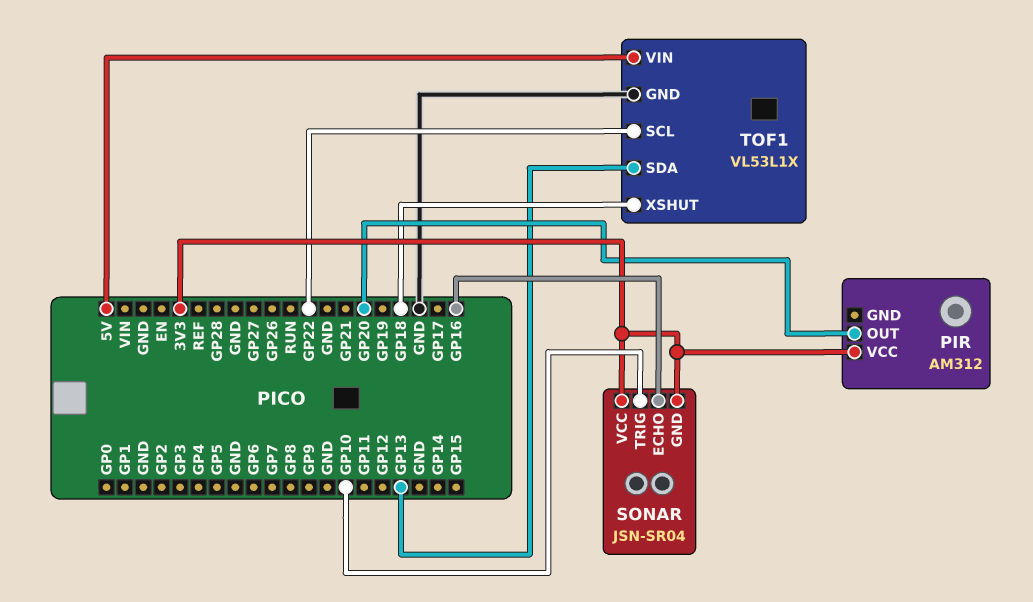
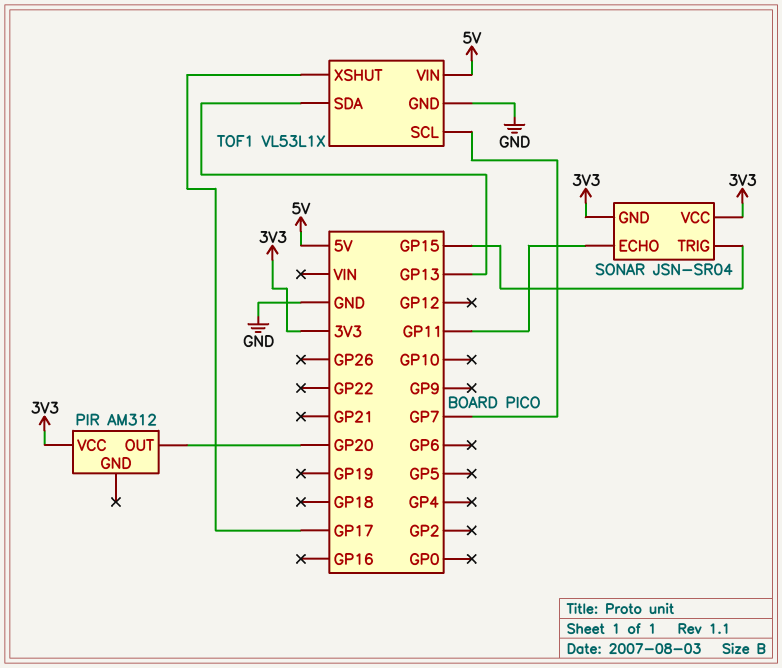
SONAR pin ECHO: GP16 -> GP11
SONAR pin TRIG: GP10 -> GP15
TOF1 pin SCL: GP22 -> GP7
TOF1 pin XSHUT: GP18 -> GP17

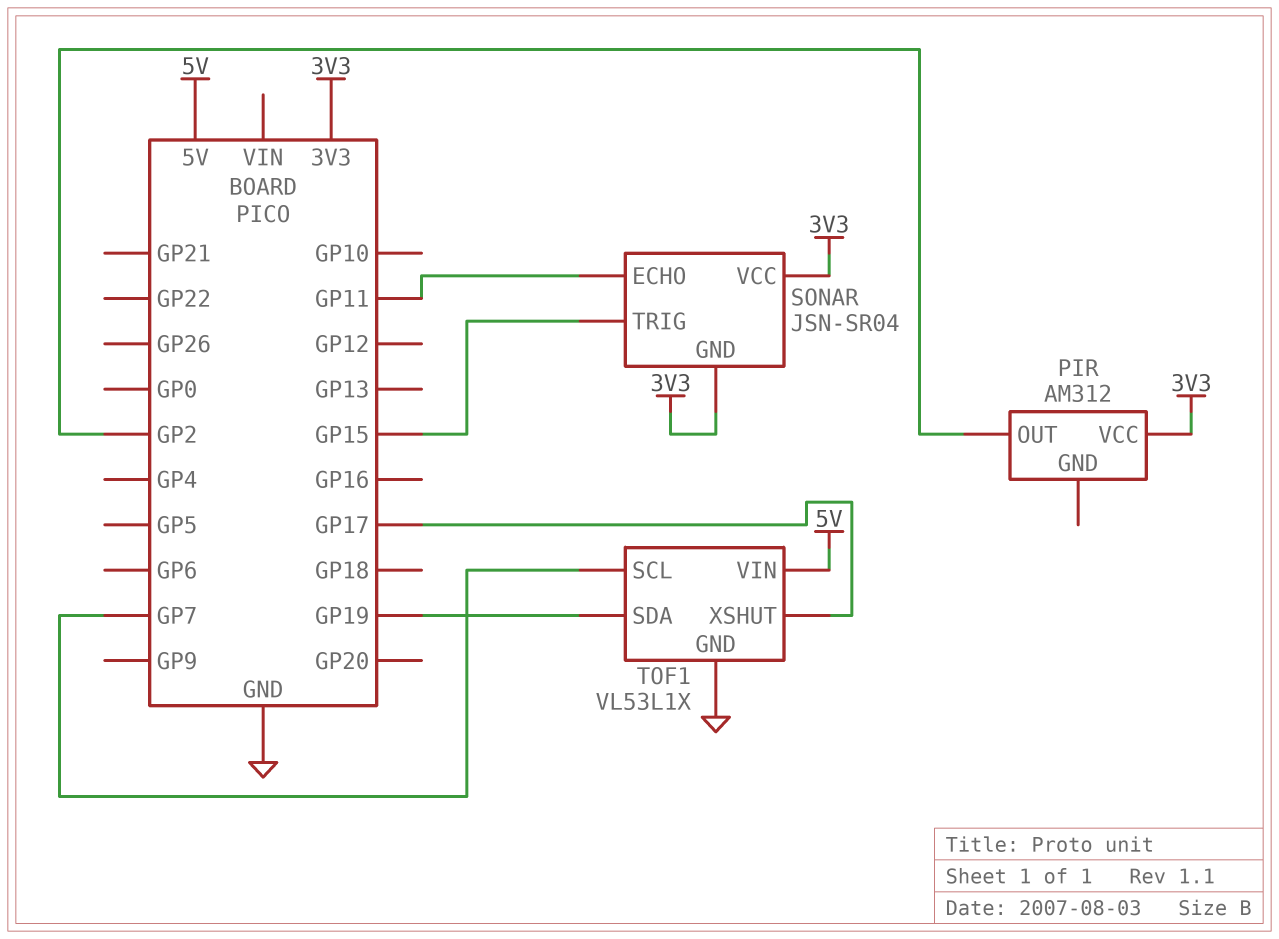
PIR pin OUT: GP20 -> GP2
TOF1 pin SDA: GP13 -> GP19

